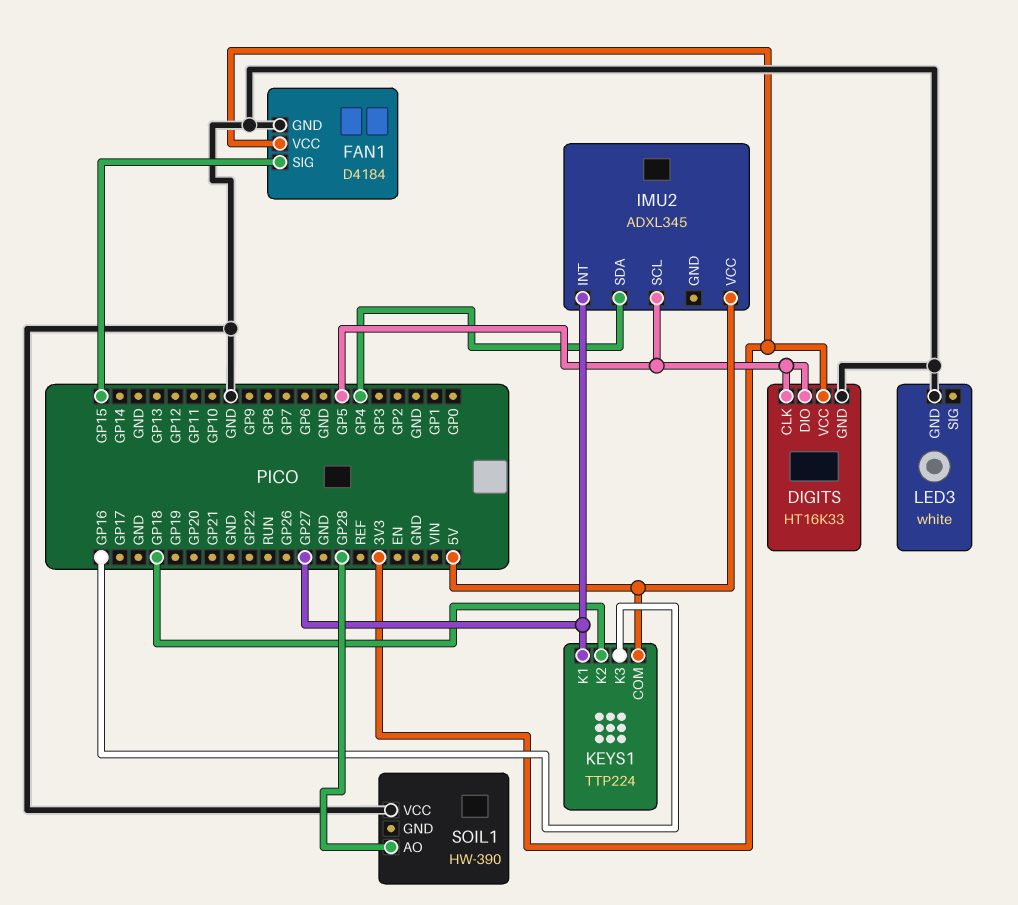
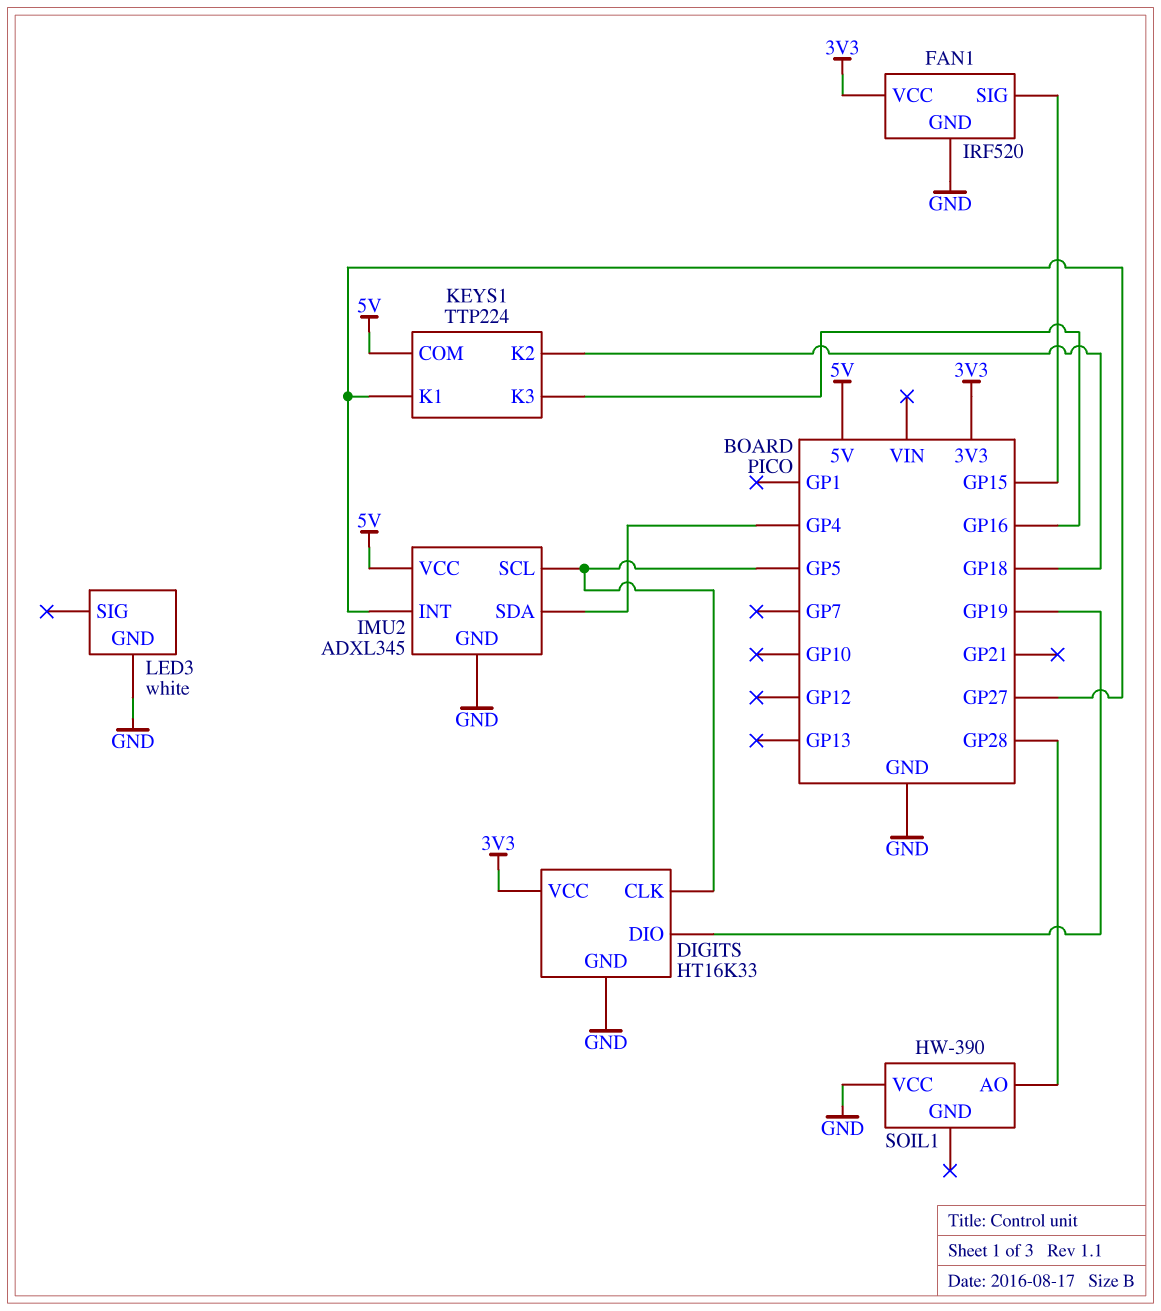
DIGITS pin DIO: GP5 -> GP19
FAN1: D4184 -> IRF520
IMU2 pin GND: none -> GND

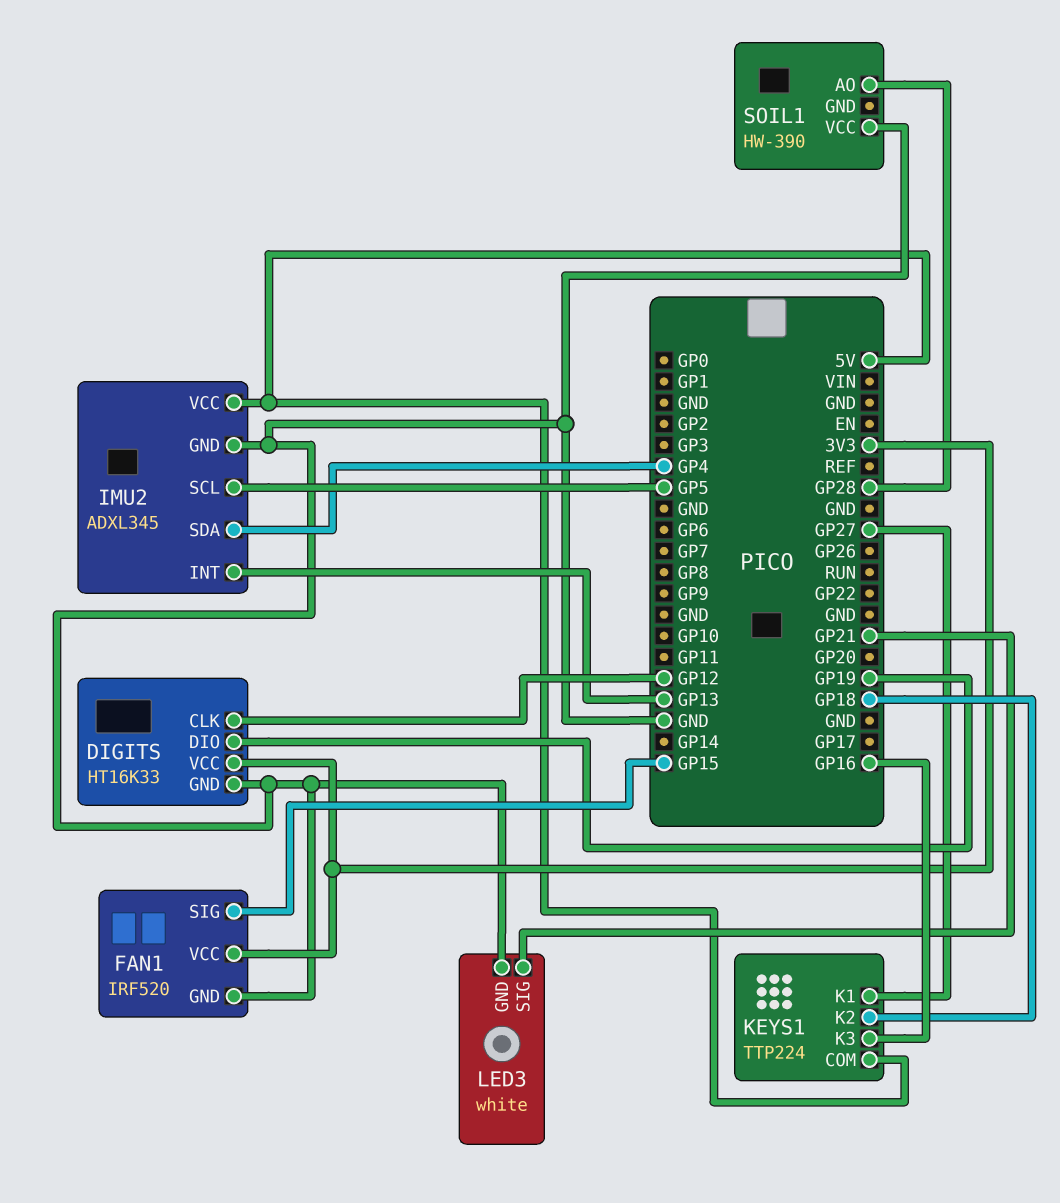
DIGITS pin CLK: GP5 -> GP12
IMU2 pin INT: GP27 -> GP13
LED3 pin SIG: none -> GP21

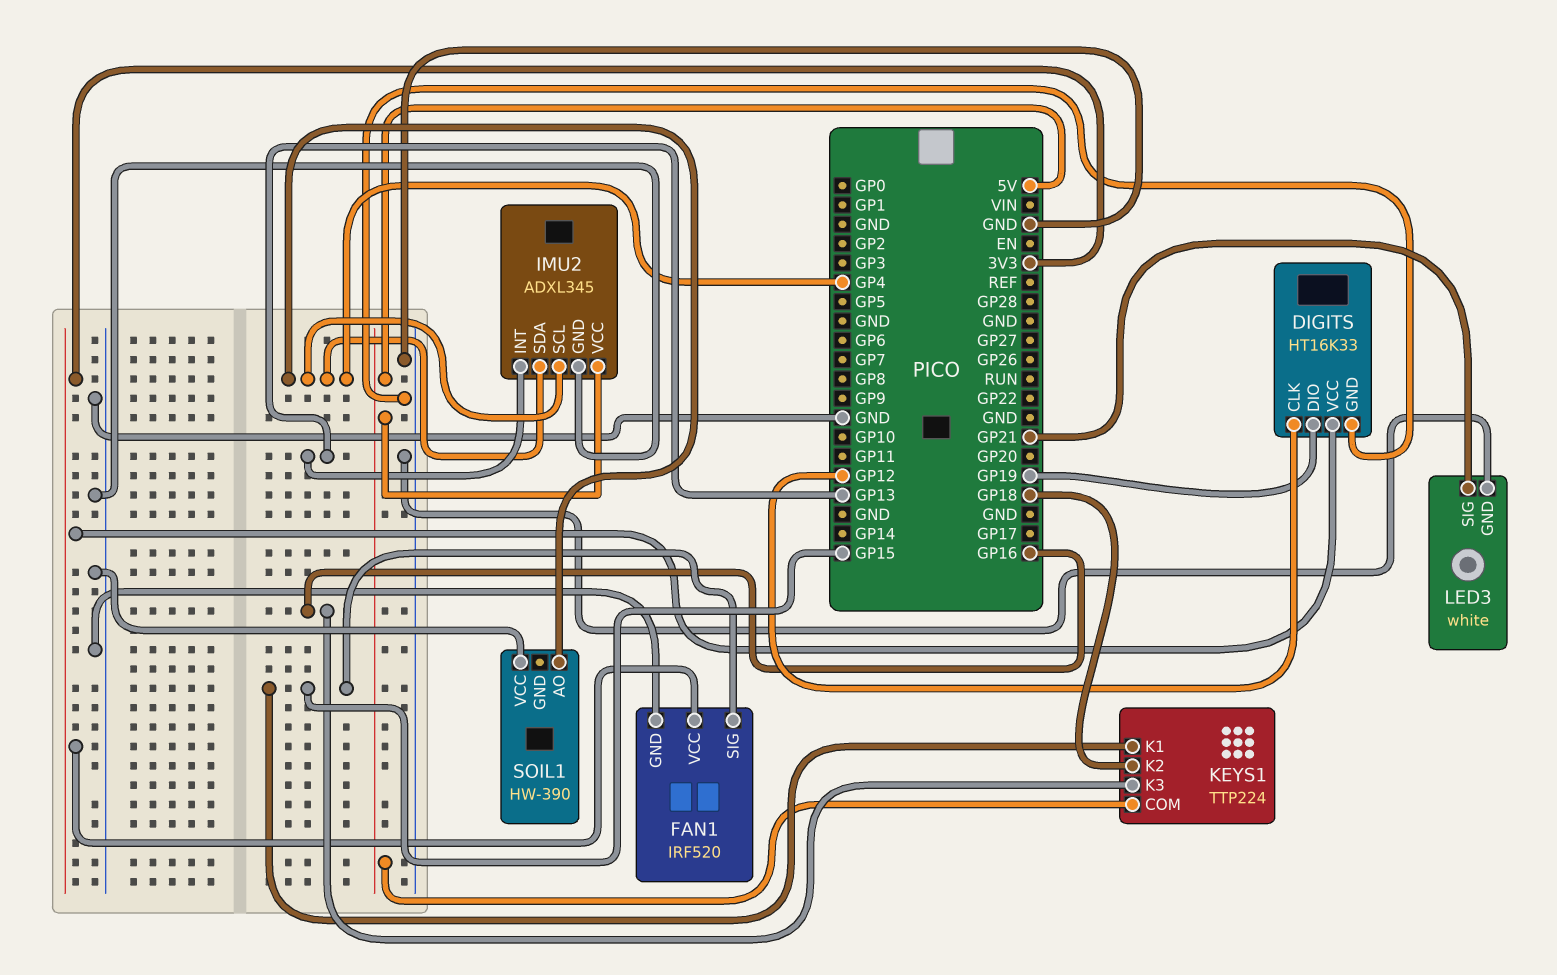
IMU2 pin SCL: GP5 -> GP4
KEYS1 pin K1: GP27 -> GP15
SOIL1 pin AO: GP28 -> GP4

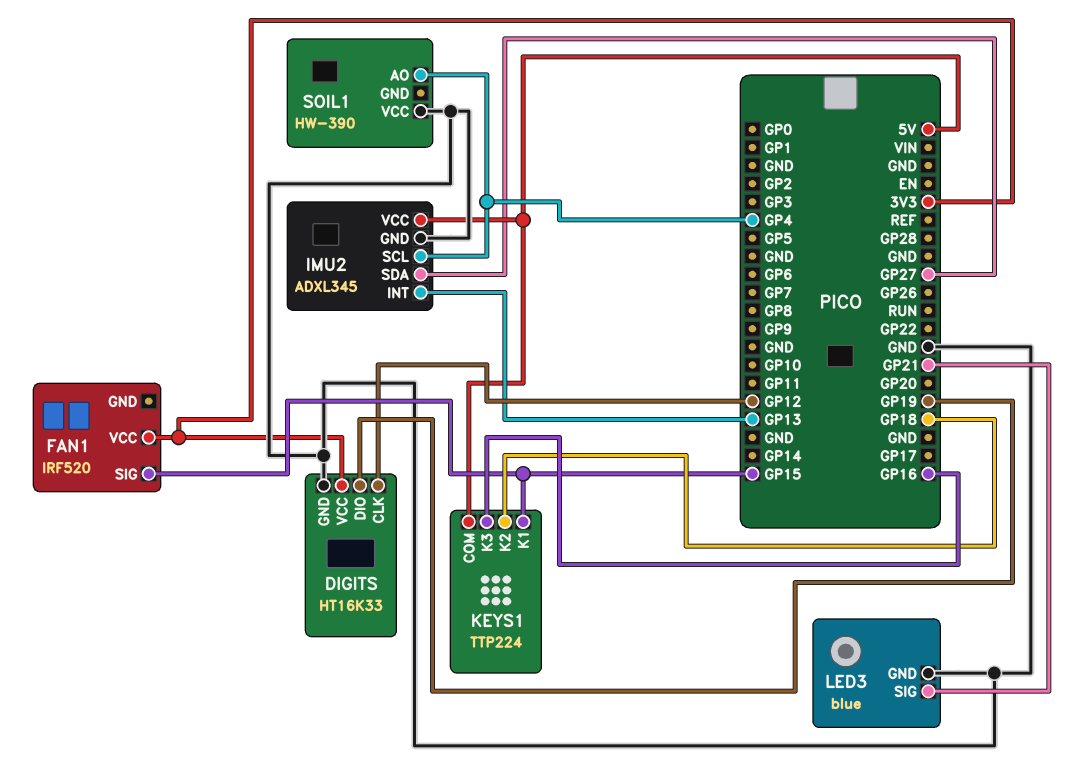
FAN1 pin GND: GND -> none
IMU2 pin SDA: GP4 -> GP27
LED3: white -> blue

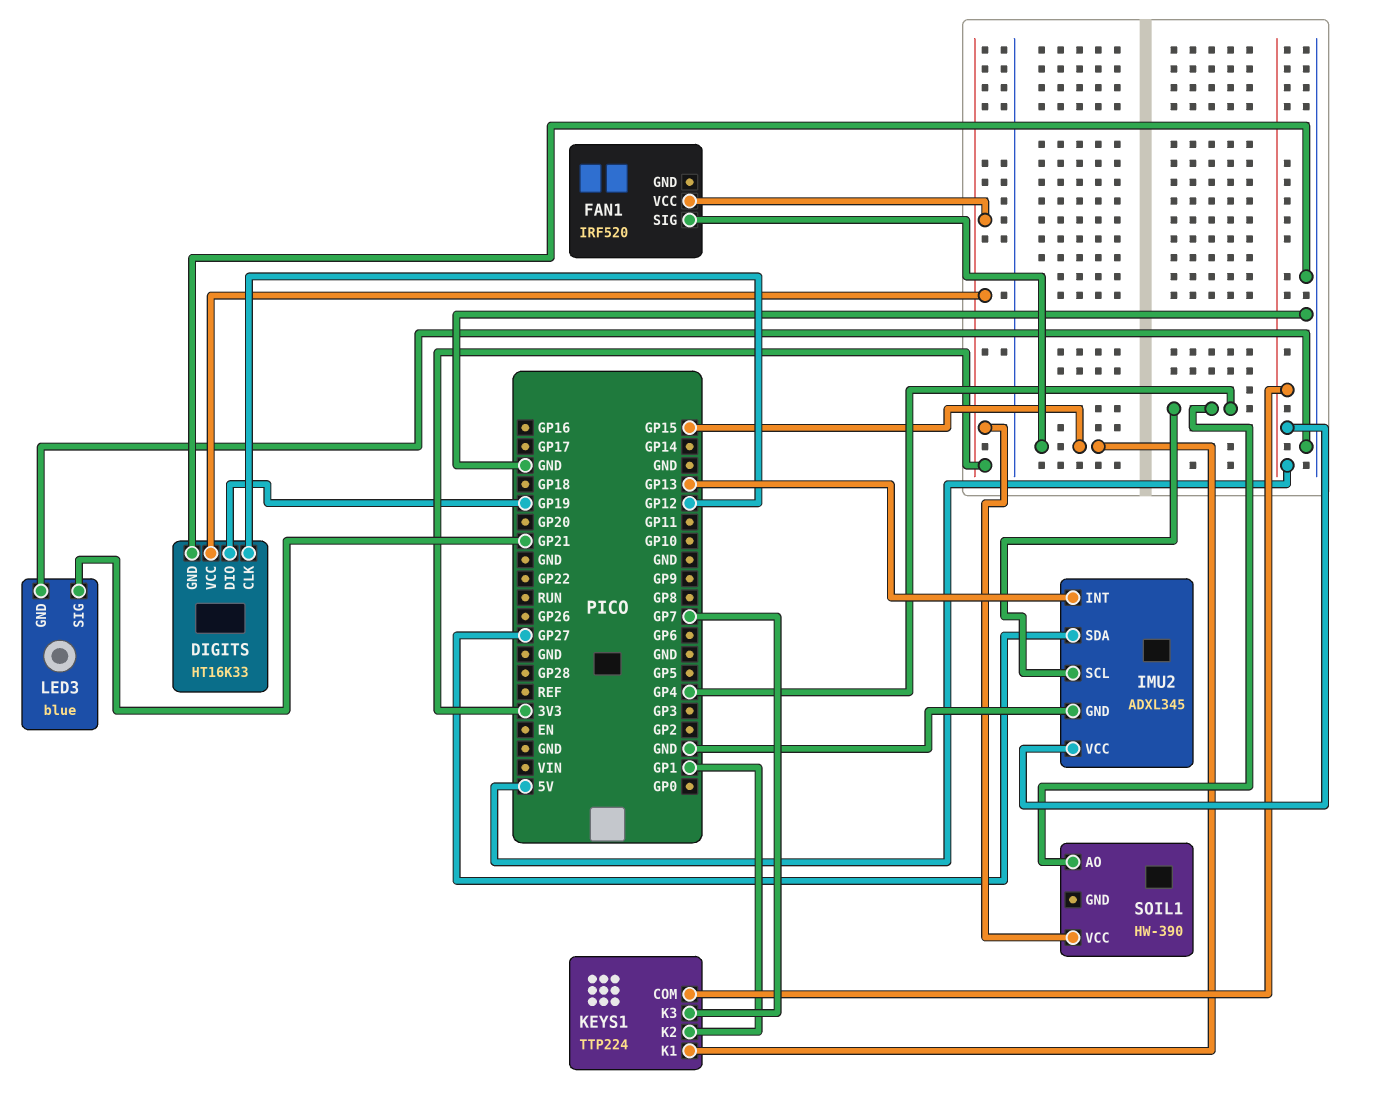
KEYS1 pin K2: GP18 -> GP1
KEYS1 pin K3: GP16 -> GP7
SOIL1 pin VCC: GND -> 3V3

